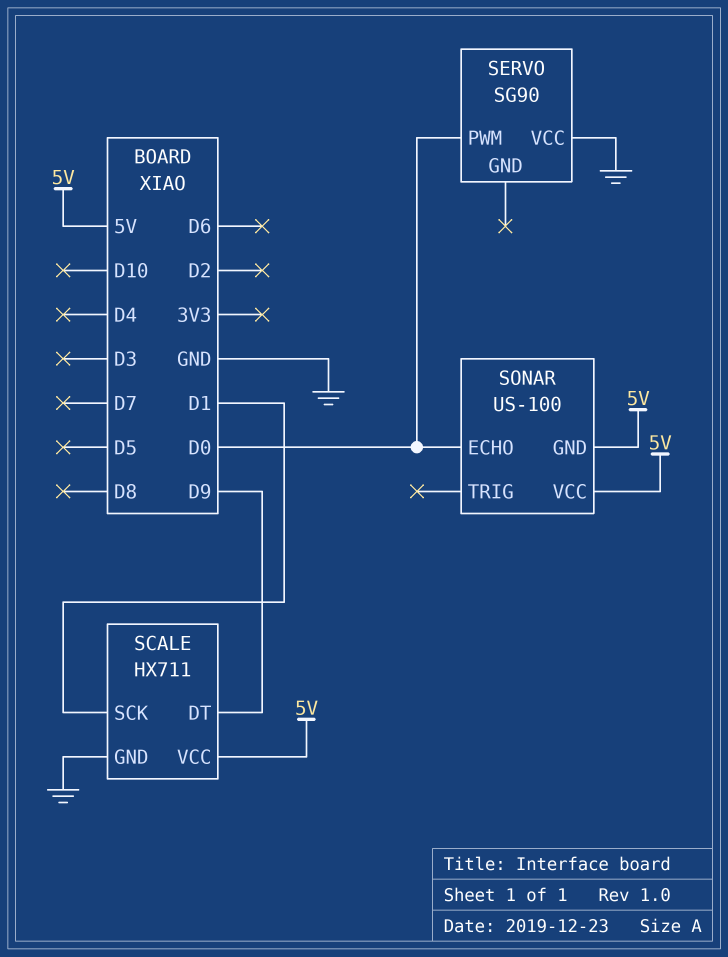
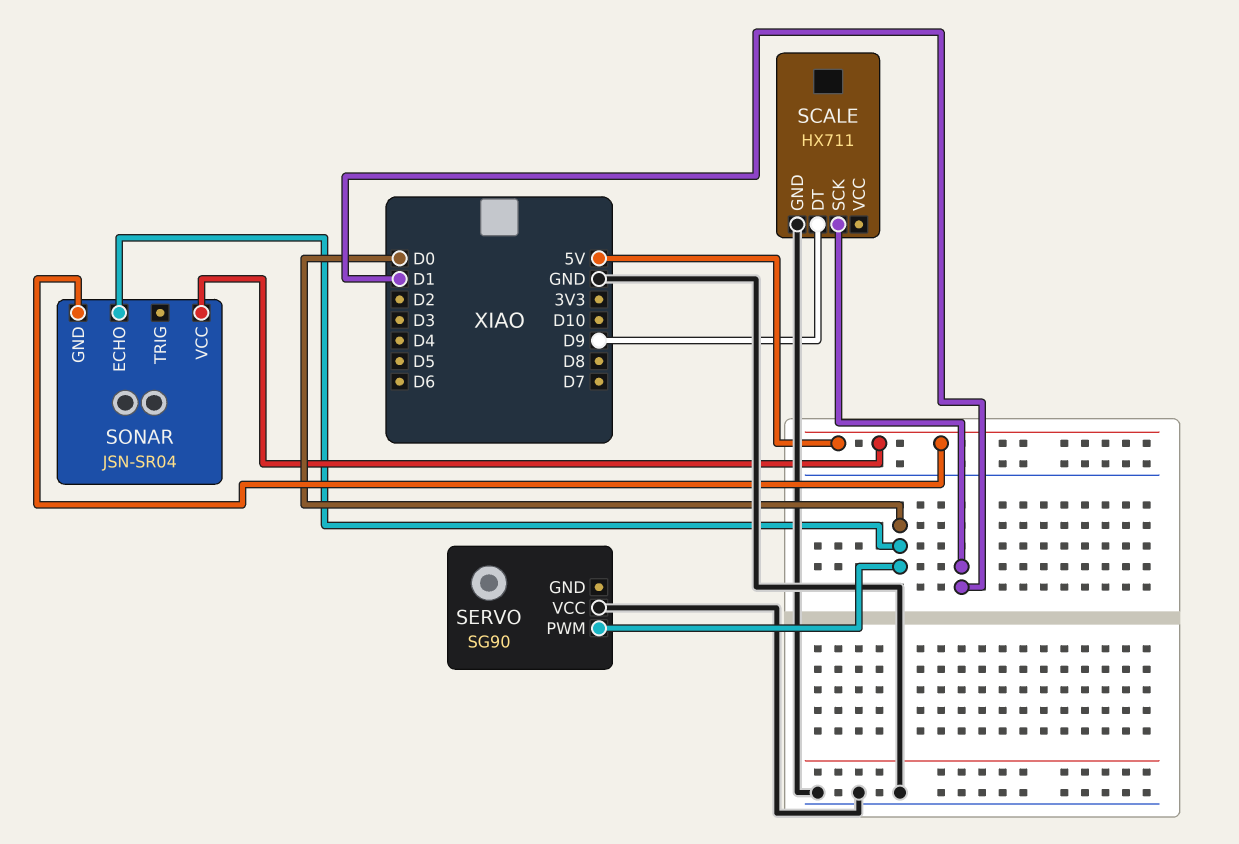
SCALE pin VCC: 5V -> none
SONAR: US-100 -> JSN-SR04

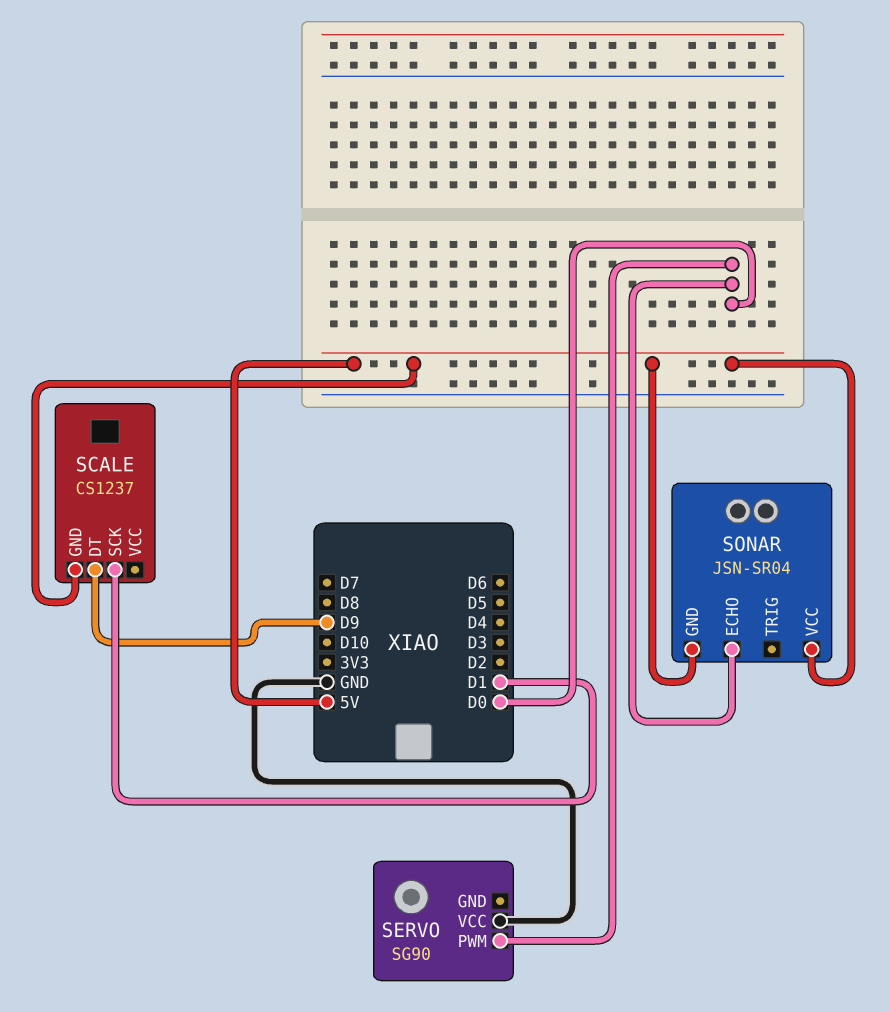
SCALE: HX711 -> CS1237
SCALE pin GND: GND -> 5V

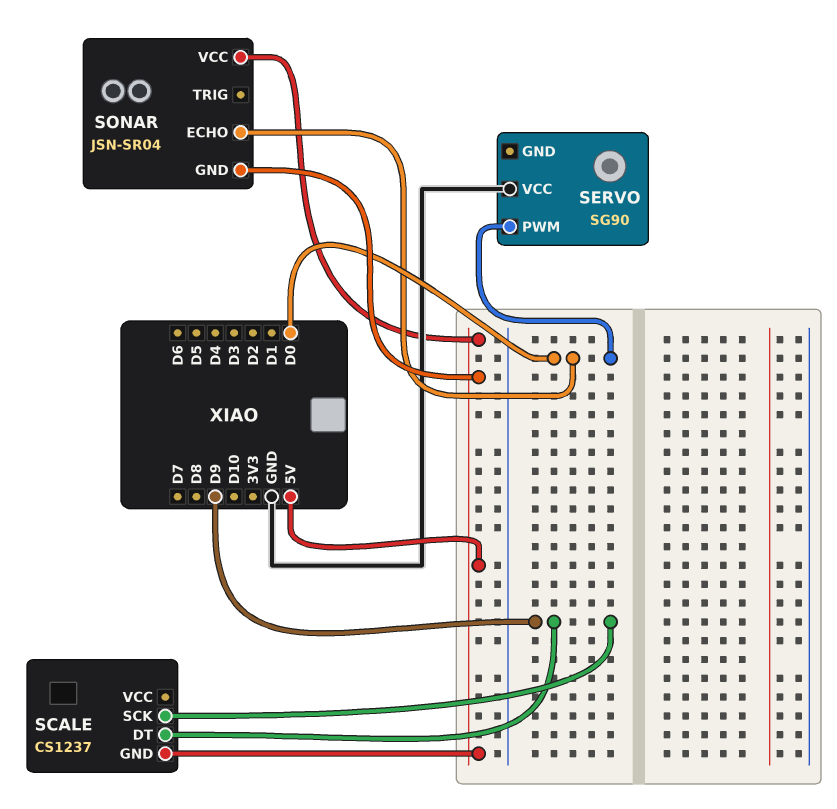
SCALE pin SCK: D1 -> D9

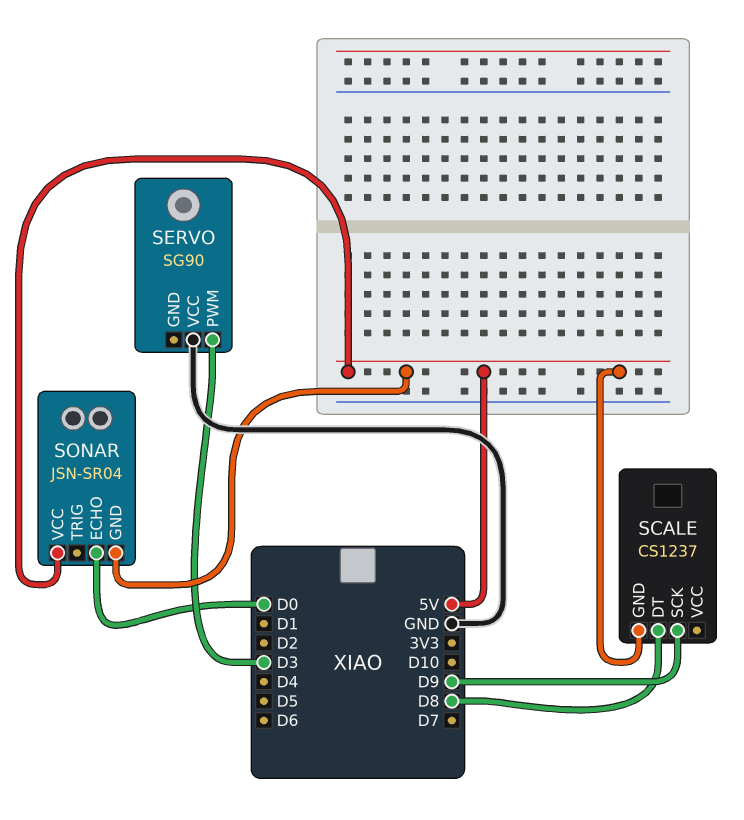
SCALE pin DT: D9 -> D8
SERVO pin PWM: D0 -> D3

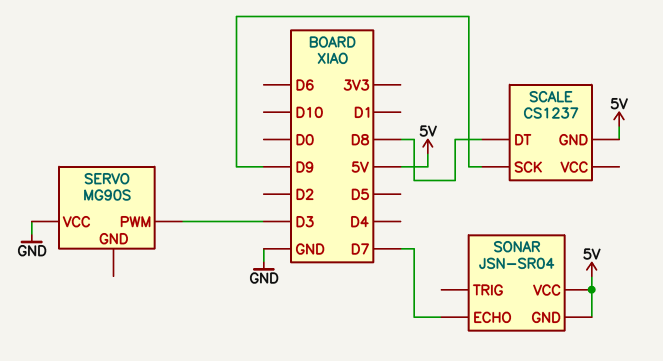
SERVO: SG90 -> MG90S
SONAR pin ECHO: D0 -> D7

